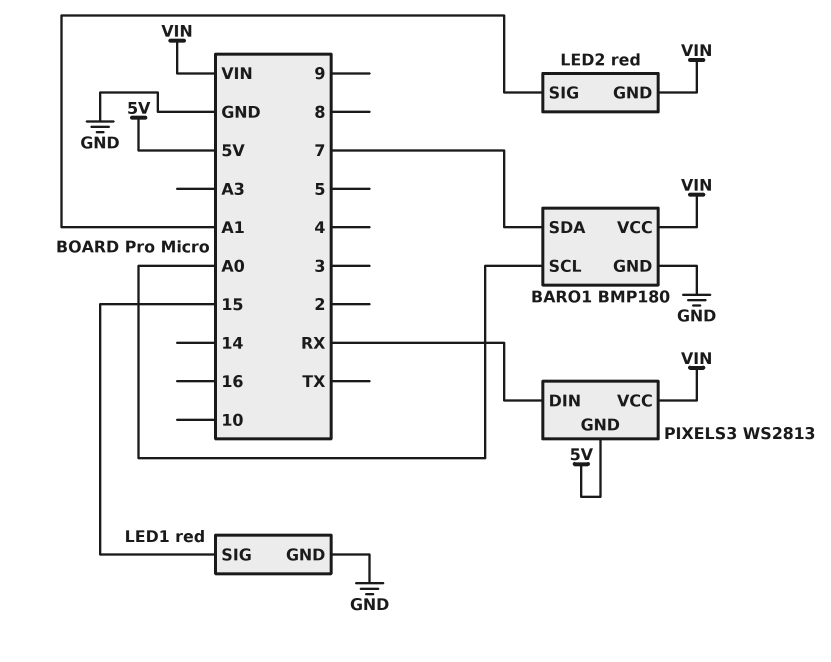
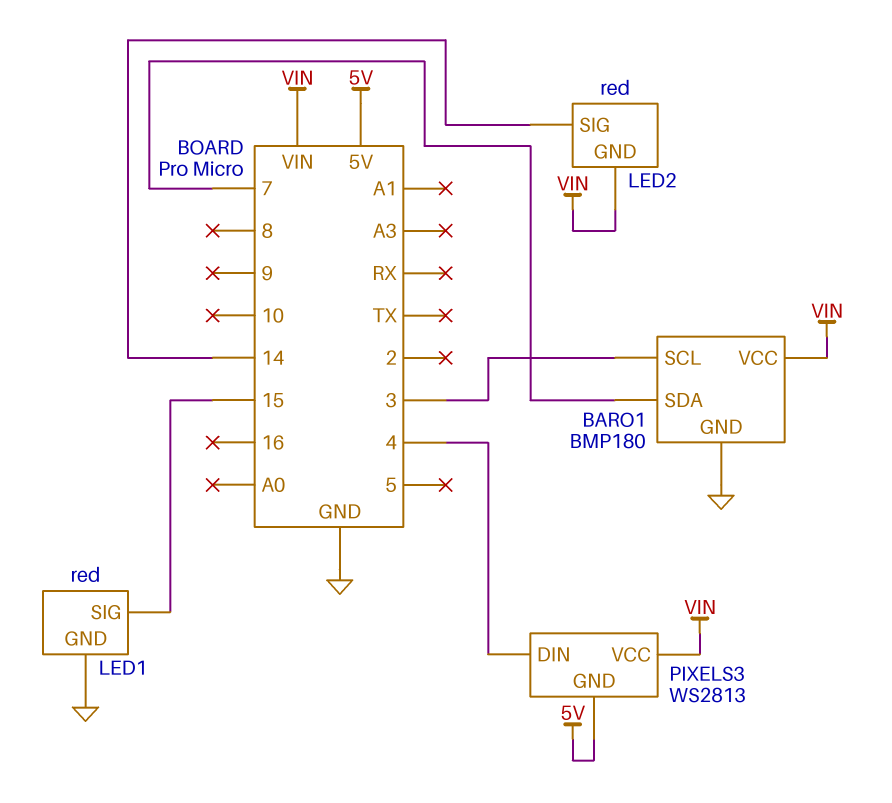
BARO1 pin SCL: A0 -> 3
LED2 pin SIG: A1 -> 14
PIXELS3 pin DIN: RX -> 4

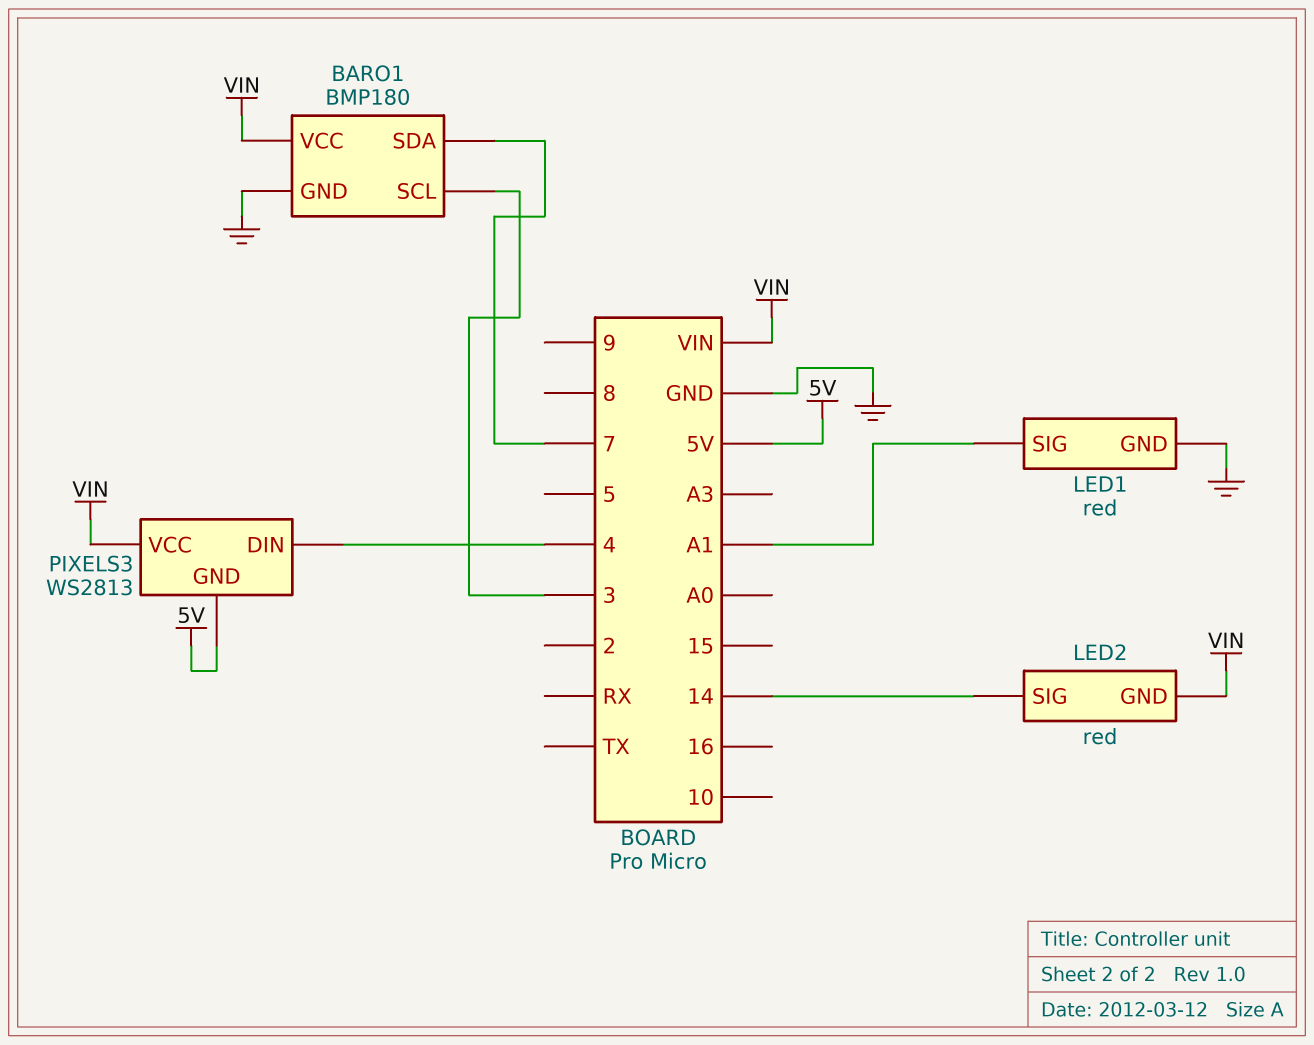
LED1 pin SIG: 15 -> A1

